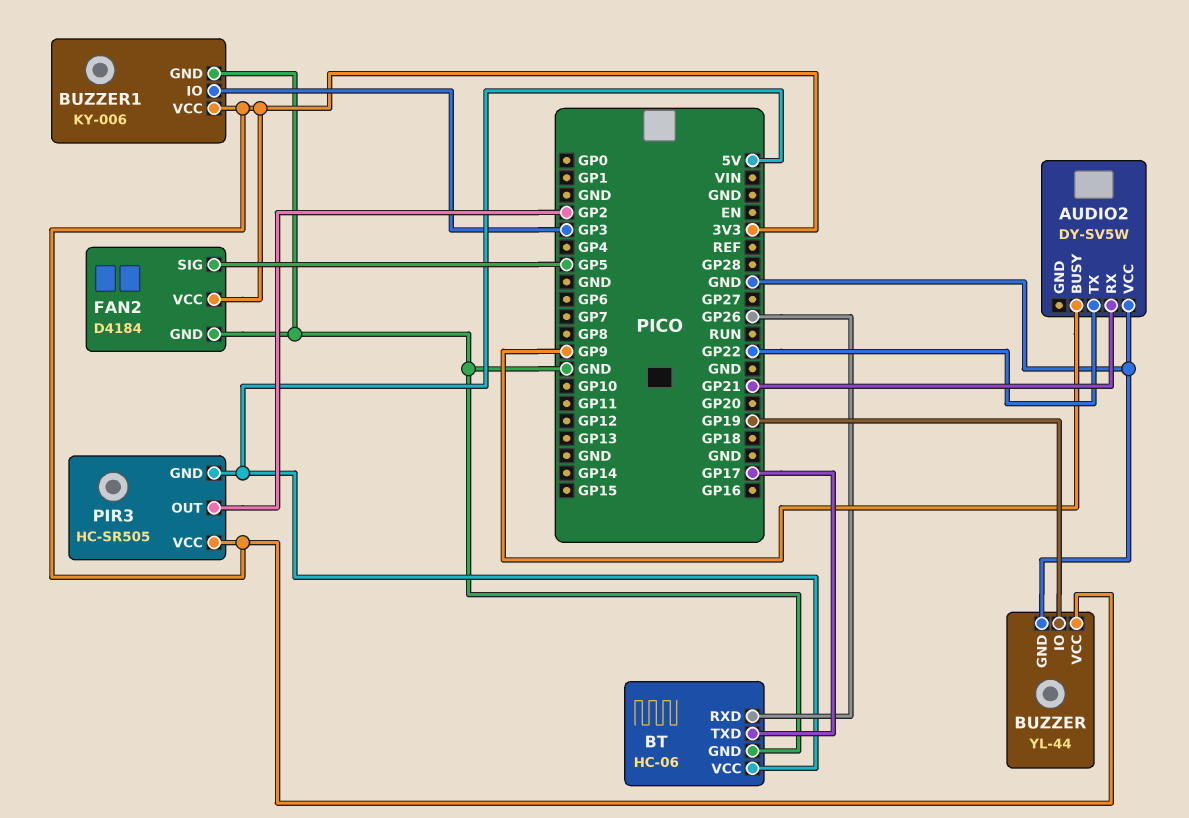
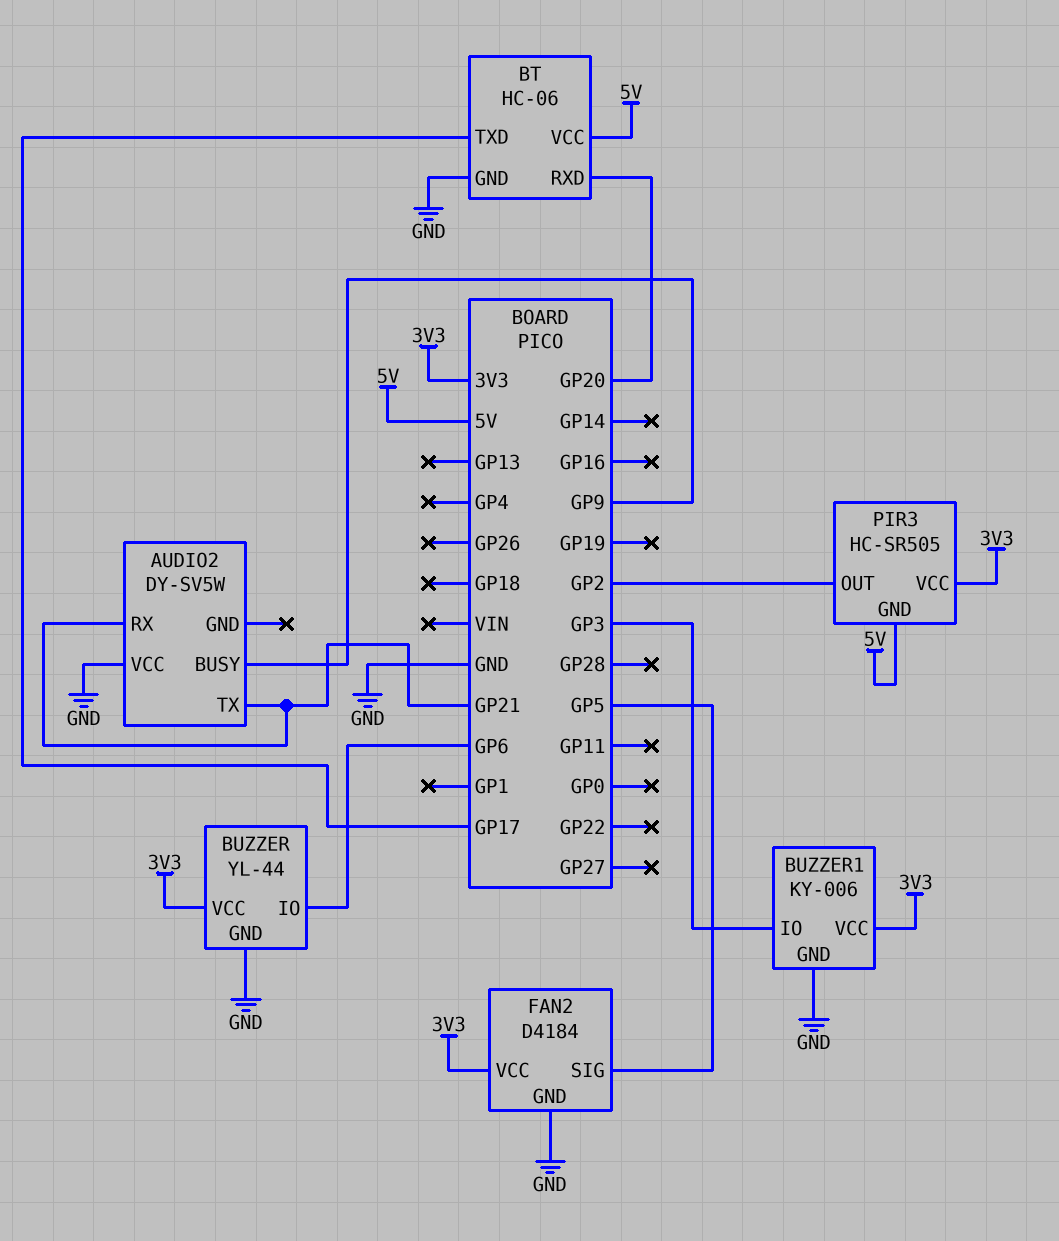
AUDIO2 pin TX: GP22 -> GP21
BT pin RXD: GP26 -> GP20
BUZZER pin IO: GP19 -> GP6

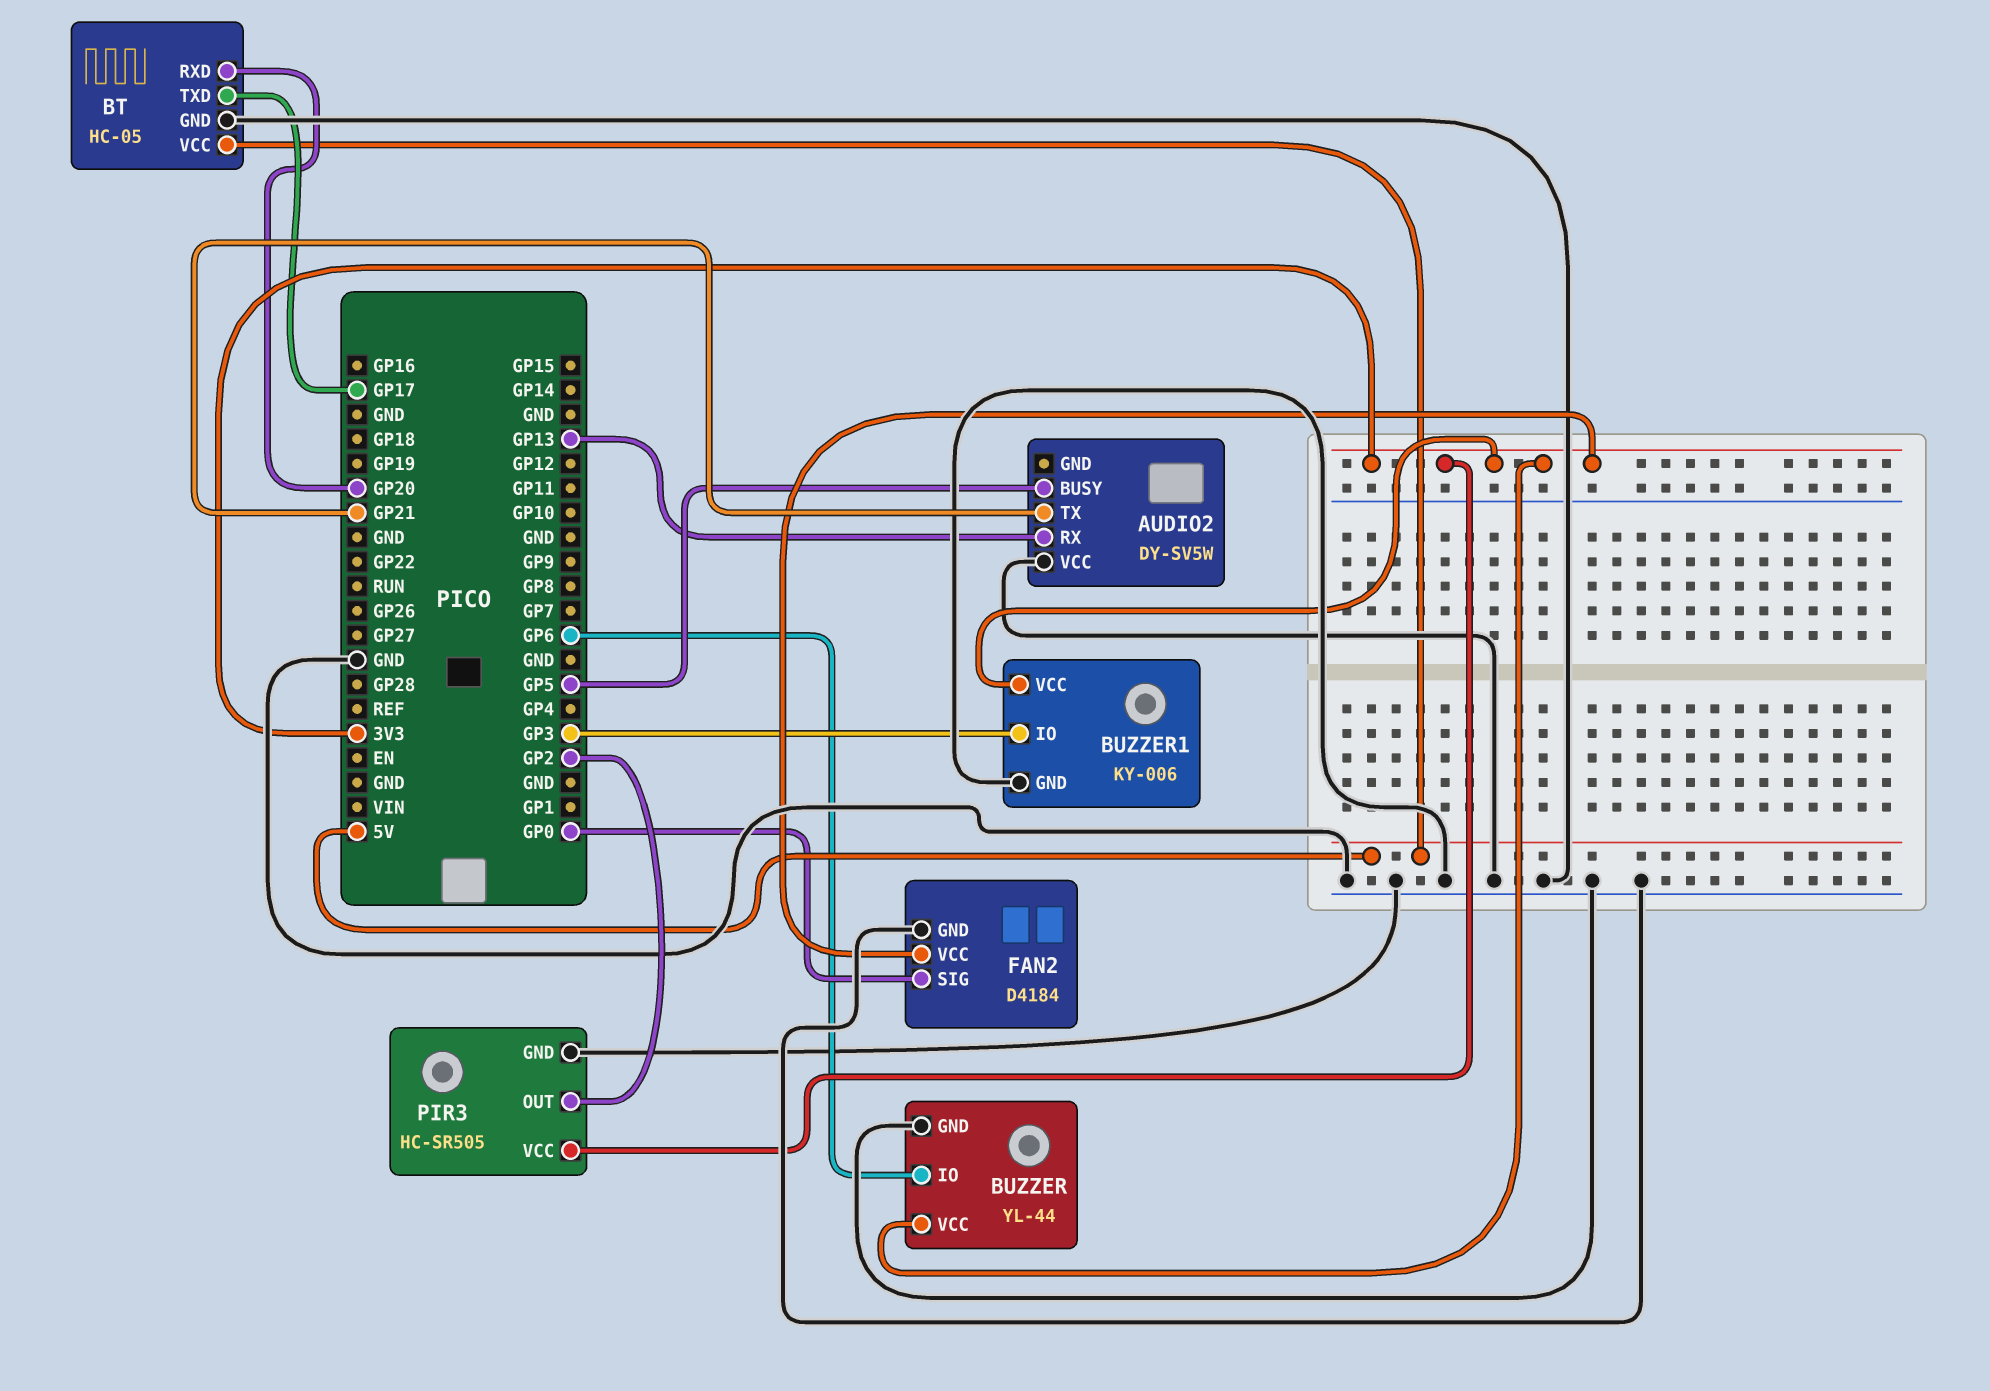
AUDIO2 pin BUSY: GP9 -> GP5
AUDIO2 pin RX: GP21 -> GP13
BT: HC-06 -> HC-05
FAN2 pin SIG: GP5 -> GP0
PIR3 pin GND: 5V -> GND

